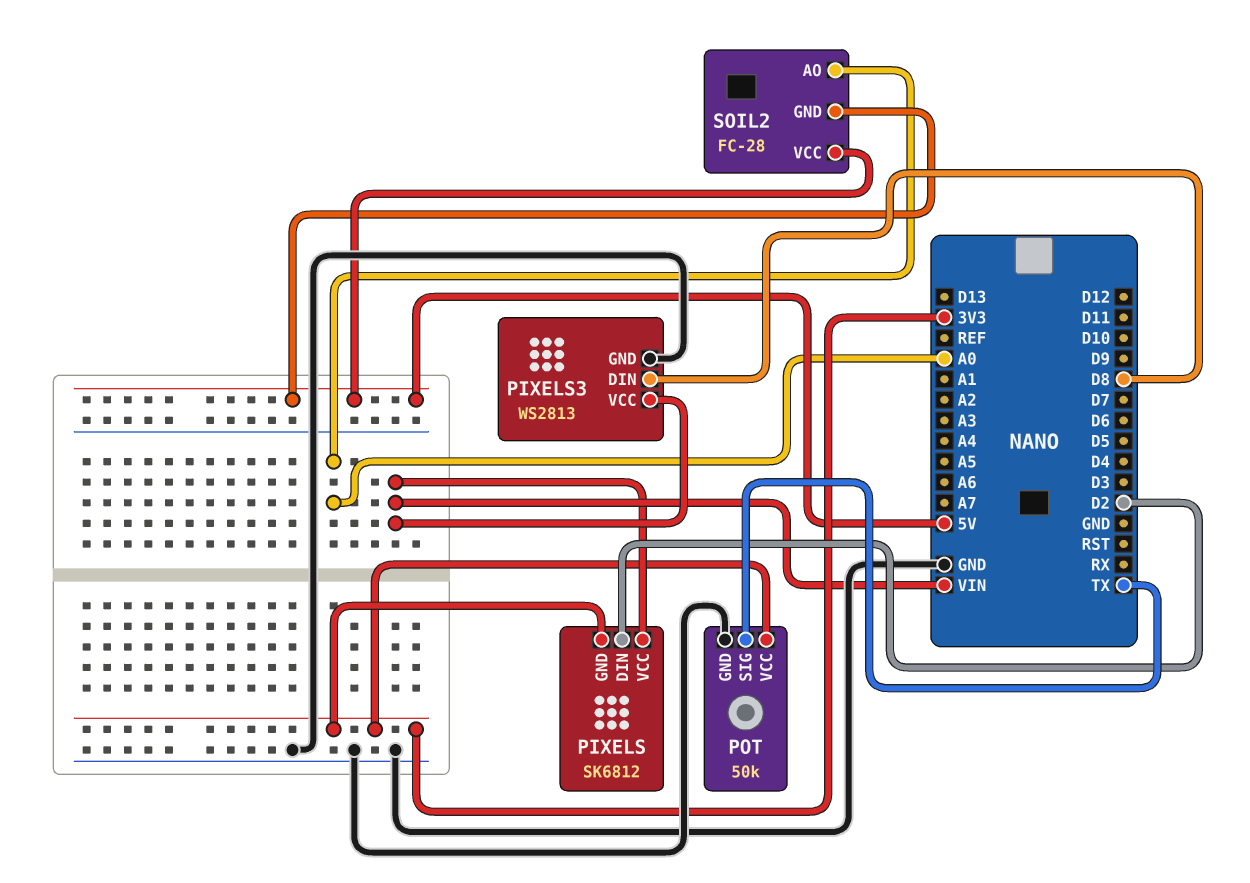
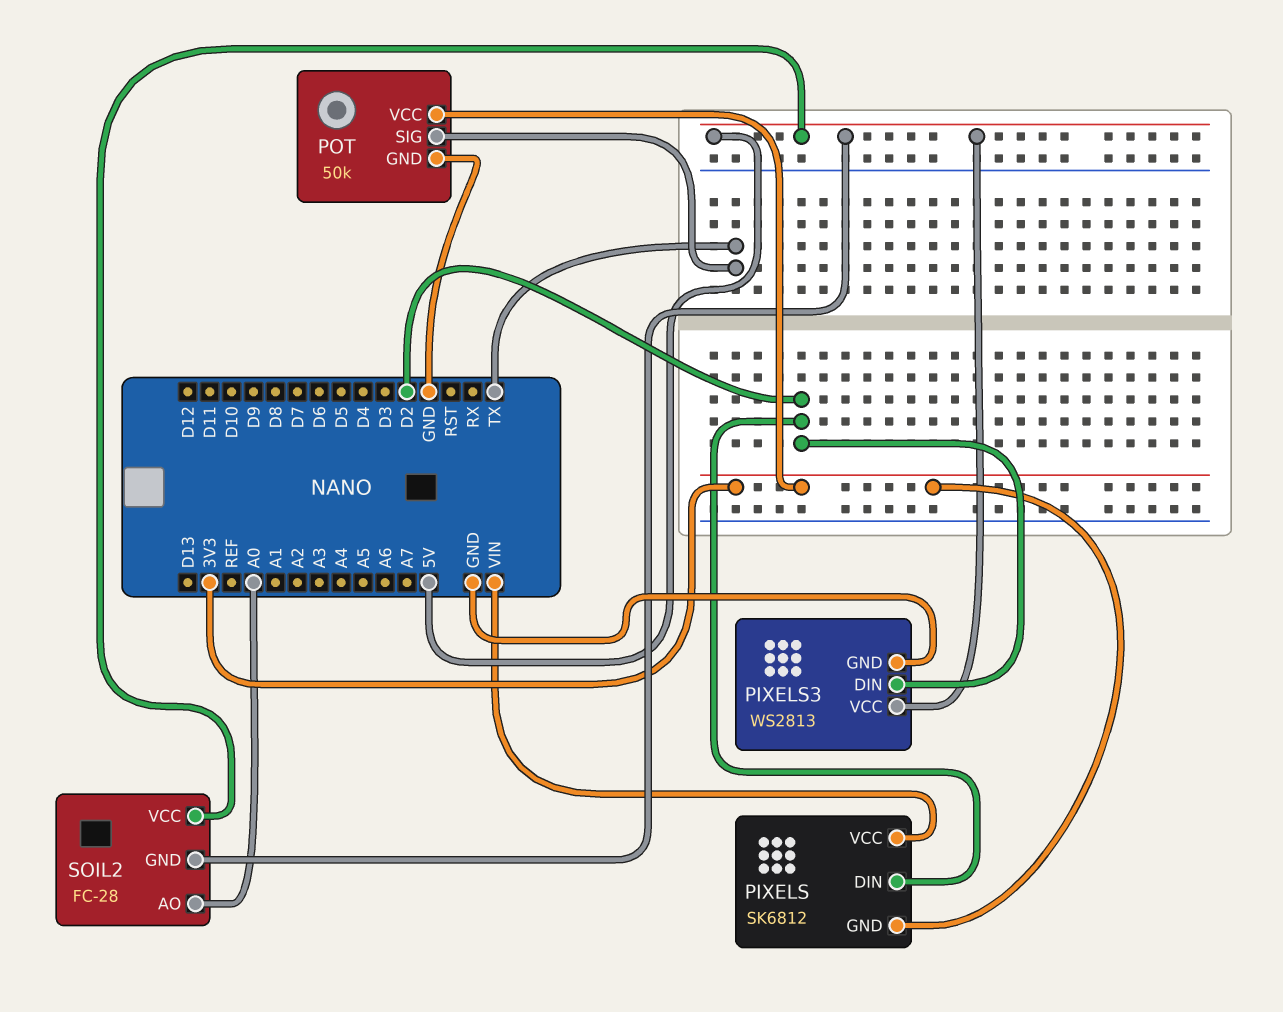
PIXELS3 pin DIN: D8 -> D2
PIXELS3 pin VCC: VIN -> 5V

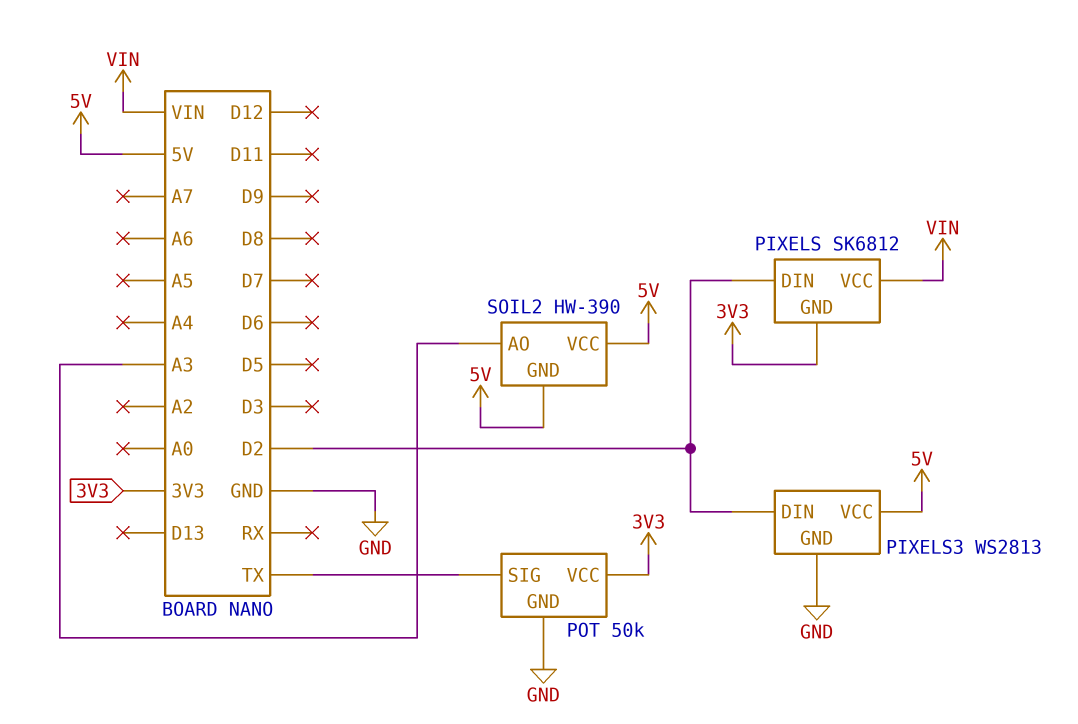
SOIL2: FC-28 -> HW-390
SOIL2 pin AO: A0 -> A3

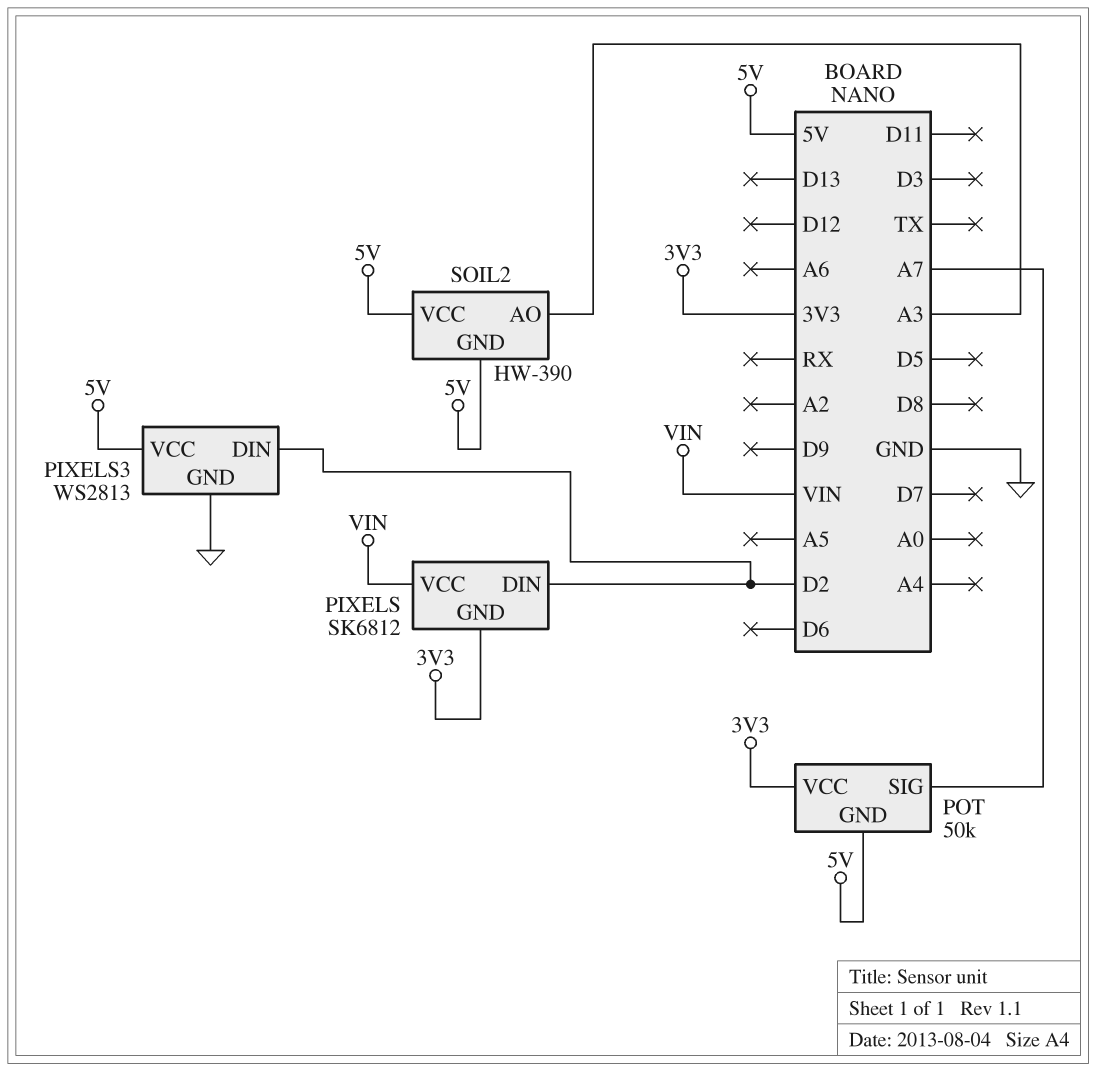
POT pin GND: GND -> 5V
POT pin SIG: TX -> A7

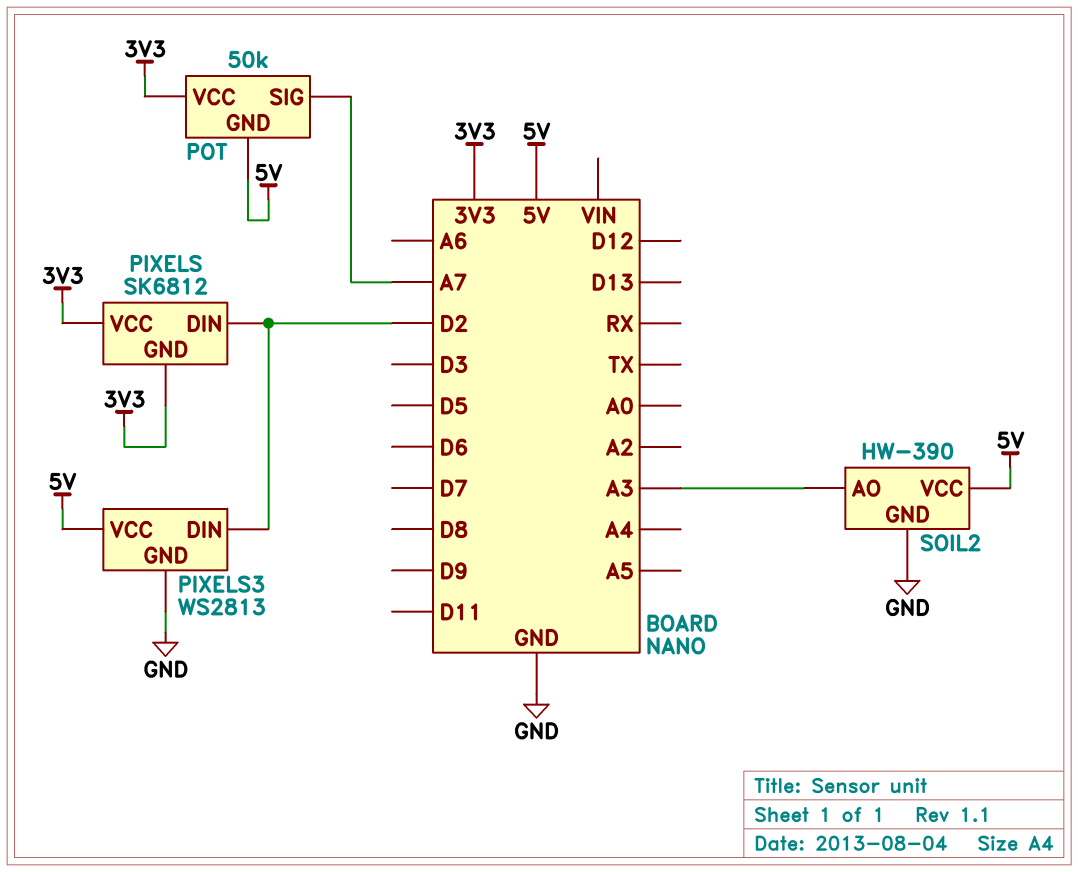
PIXELS pin VCC: VIN -> 3V3
SOIL2 pin GND: 5V -> GND

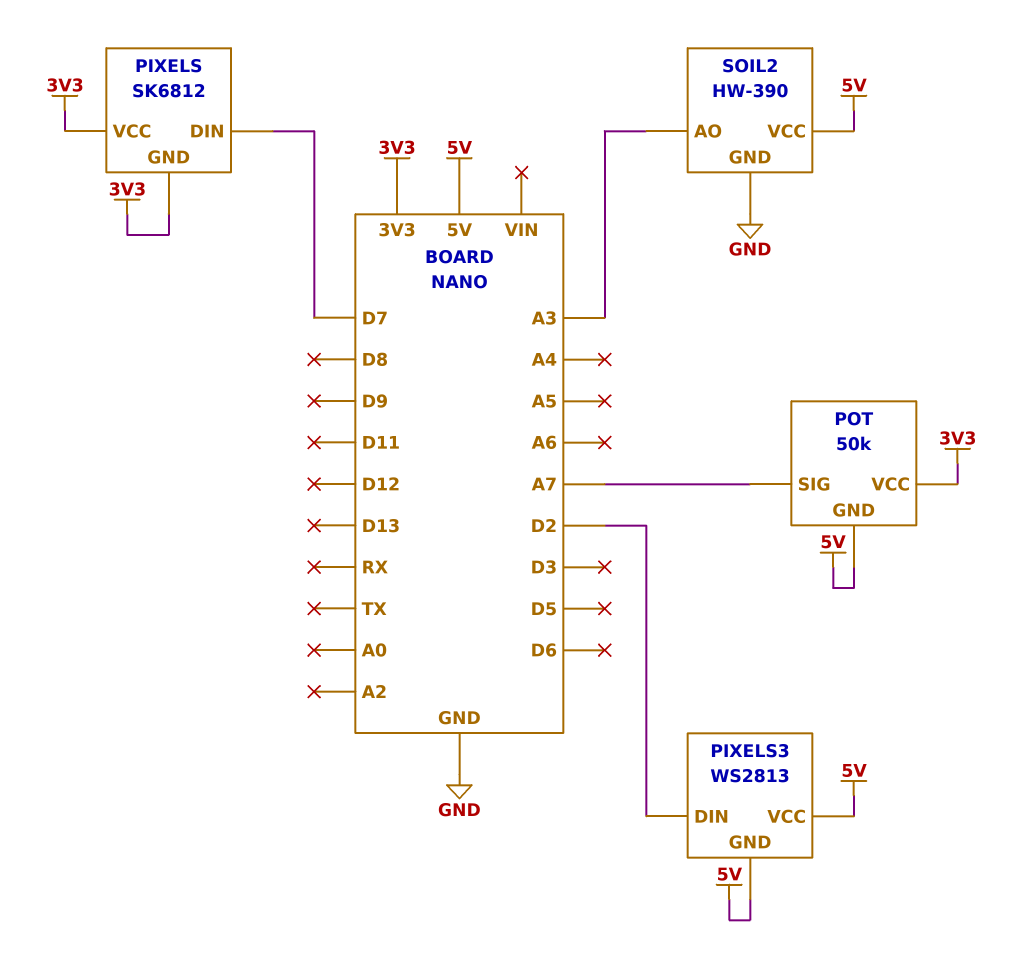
PIXELS pin DIN: D2 -> D7
PIXELS3 pin GND: GND -> 5V

